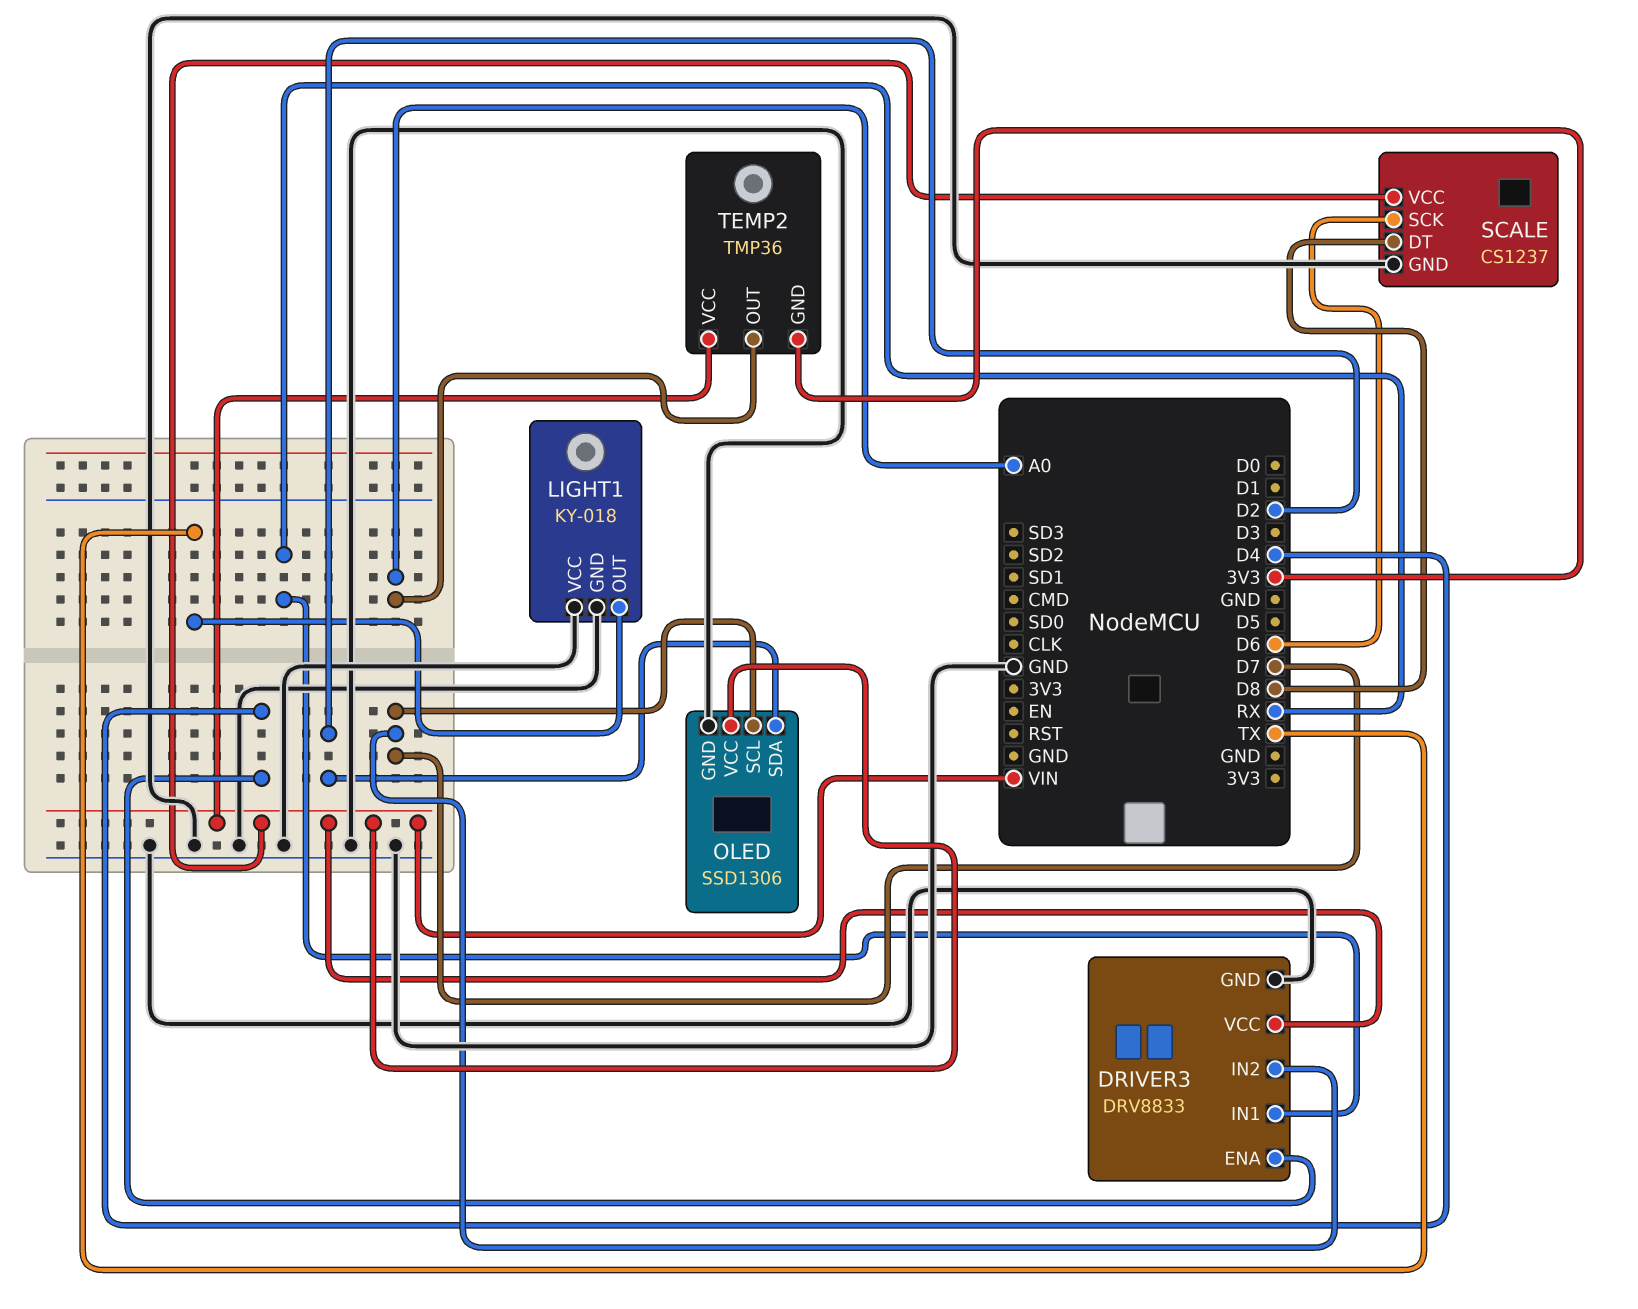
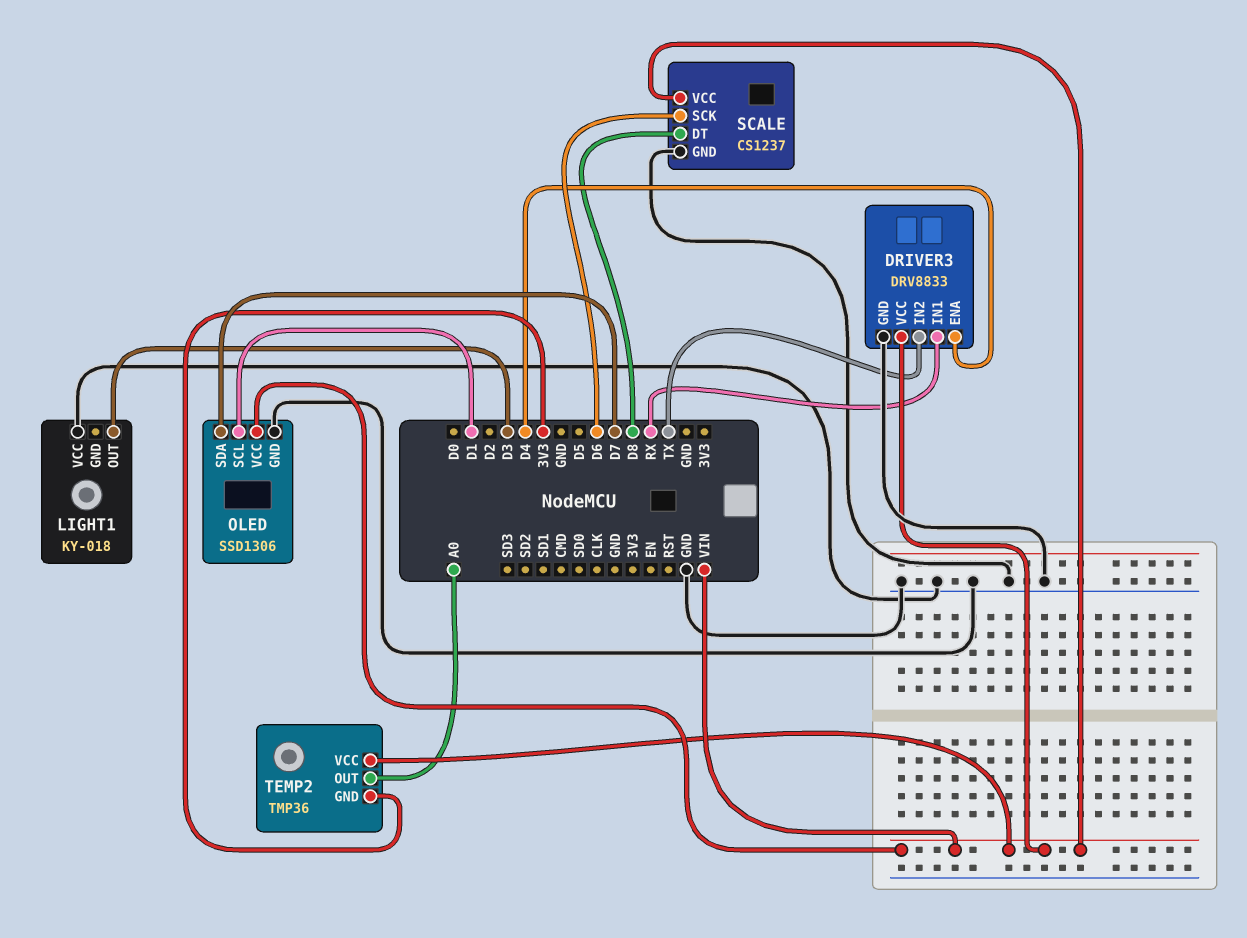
DRIVER3 pin IN2: D7 -> TX
LIGHT1 pin GND: GND -> none
LIGHT1 pin OUT: TX -> D3
OLED pin SCL: D7 -> D1
OLED pin SDA: D2 -> D7

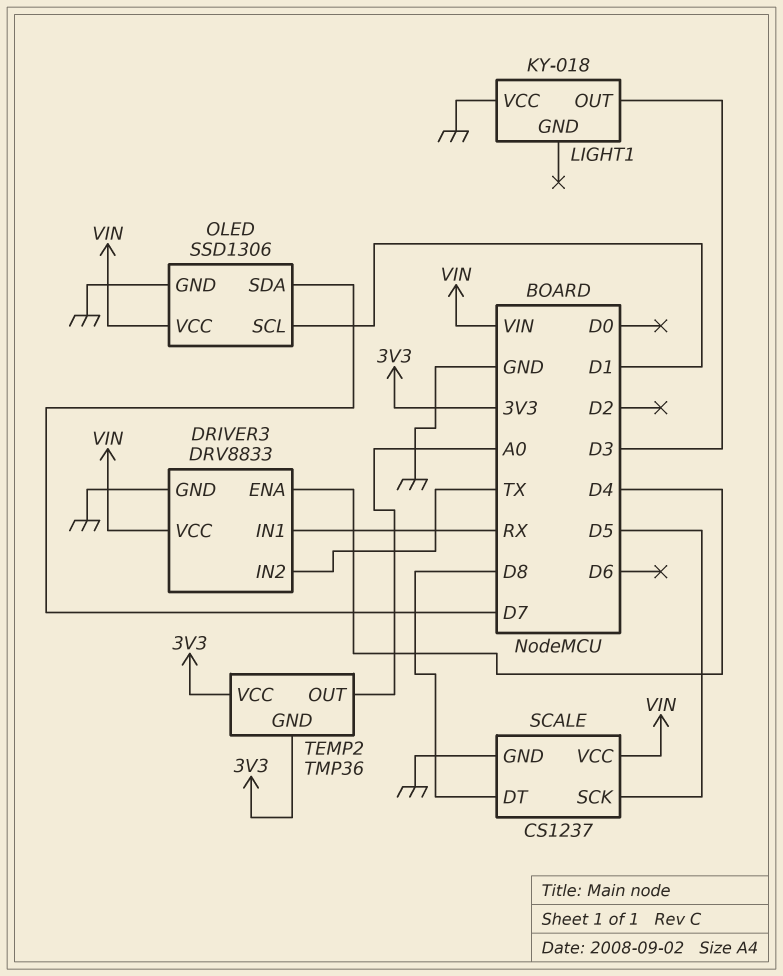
SCALE pin SCK: D6 -> D5
TEMP2 pin VCC: VIN -> 3V3

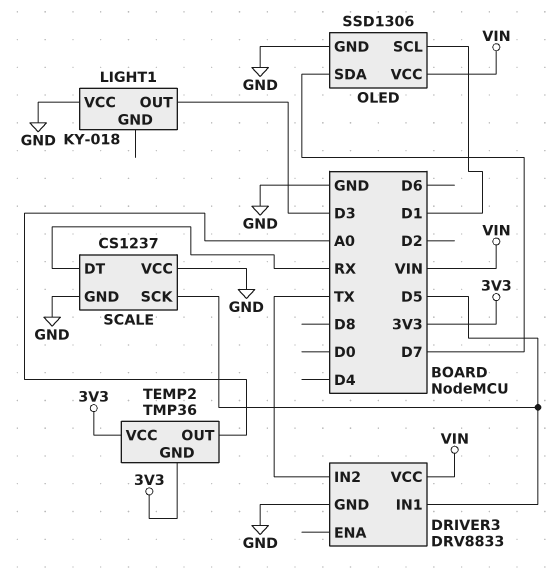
DRIVER3 pin ENA: D4 -> none
DRIVER3 pin IN1: RX -> D5
SCALE pin DT: D8 -> RX
SCALE pin VCC: VIN -> GND

